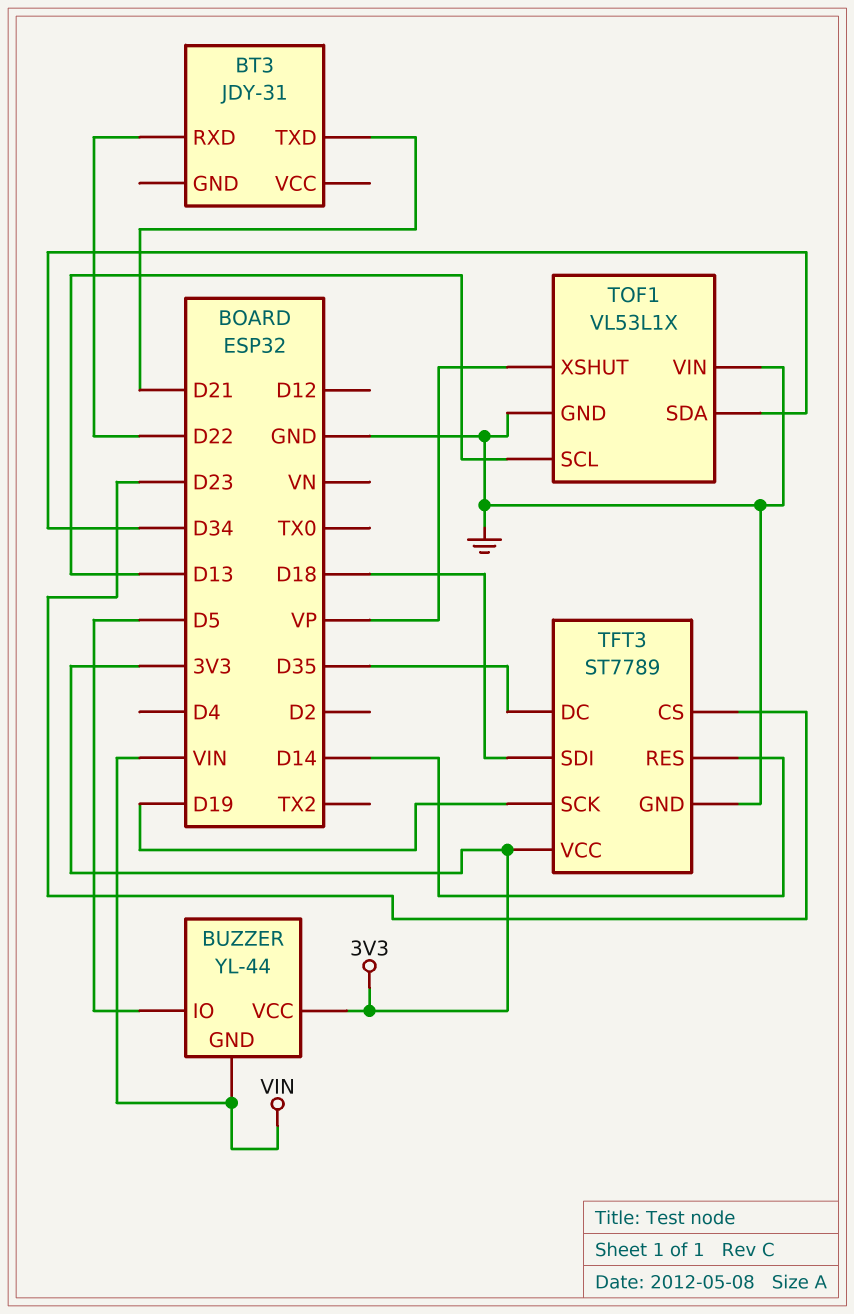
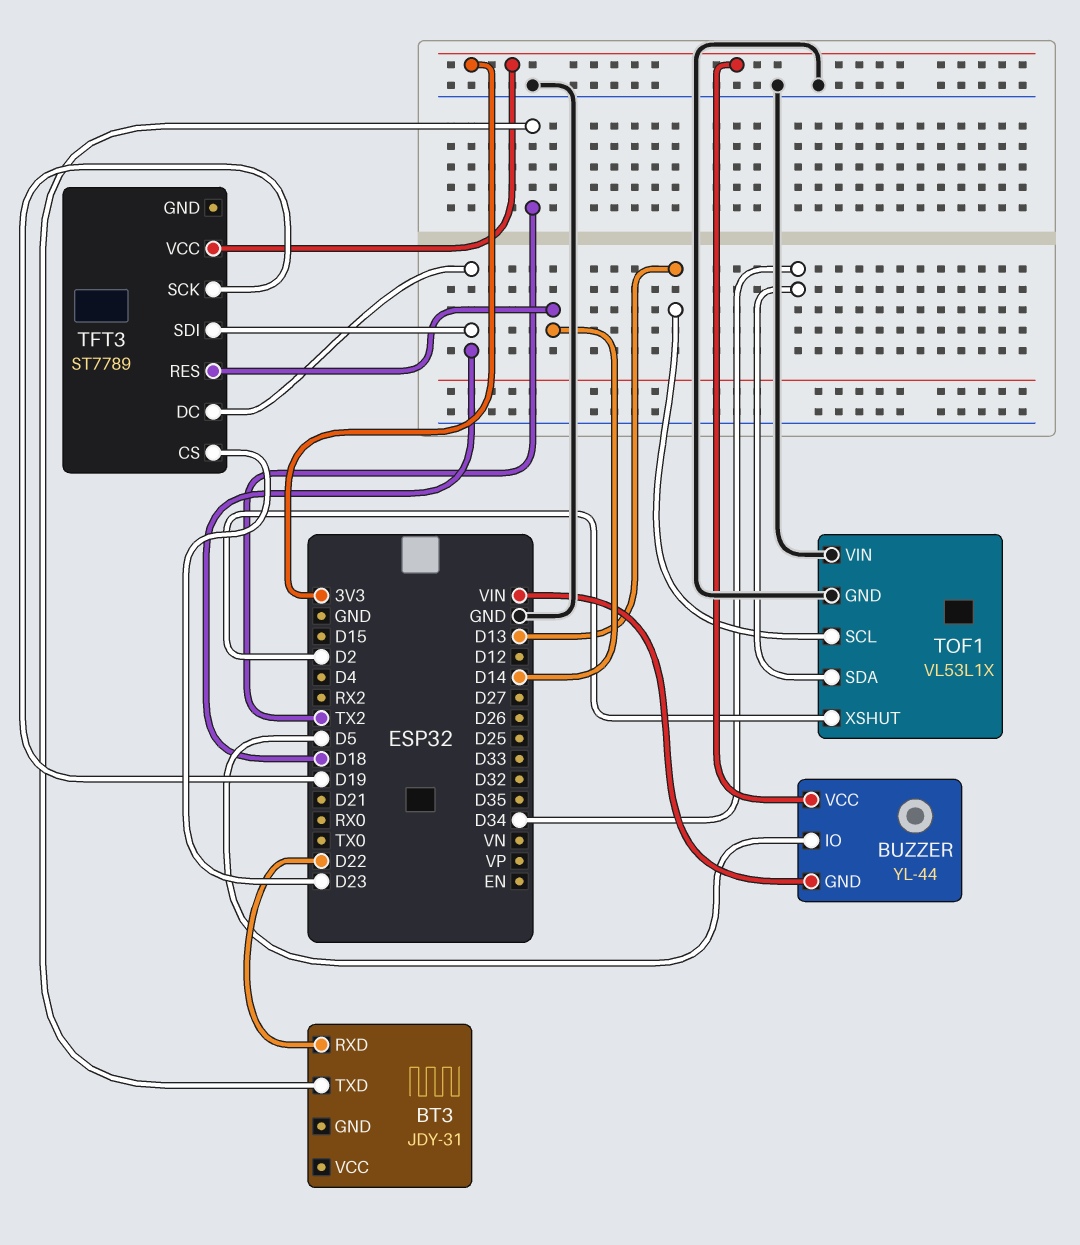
BT3 pin TXD: D21 -> TX2
TFT3 pin DC: D35 -> D18
TFT3 pin GND: GND -> none
TOF1 pin XSHUT: VP -> D2

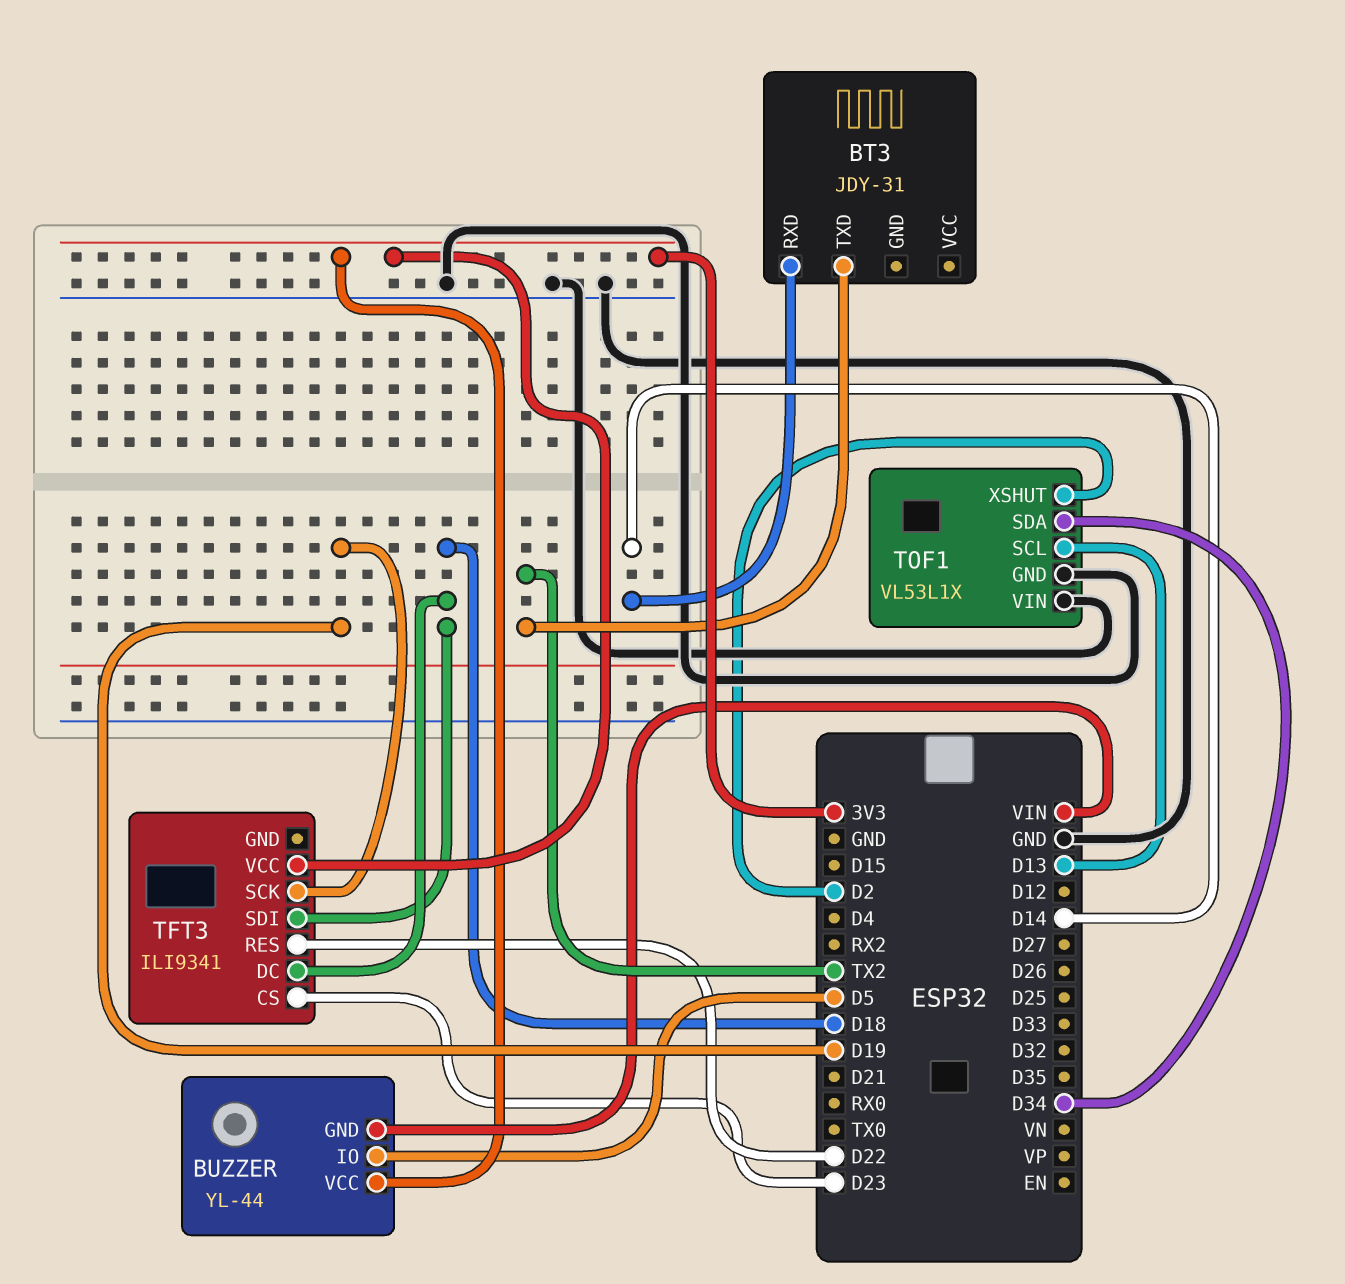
BT3 pin RXD: D22 -> D14
TFT3: ST7789 -> ILI9341
TFT3 pin RES: D14 -> D22

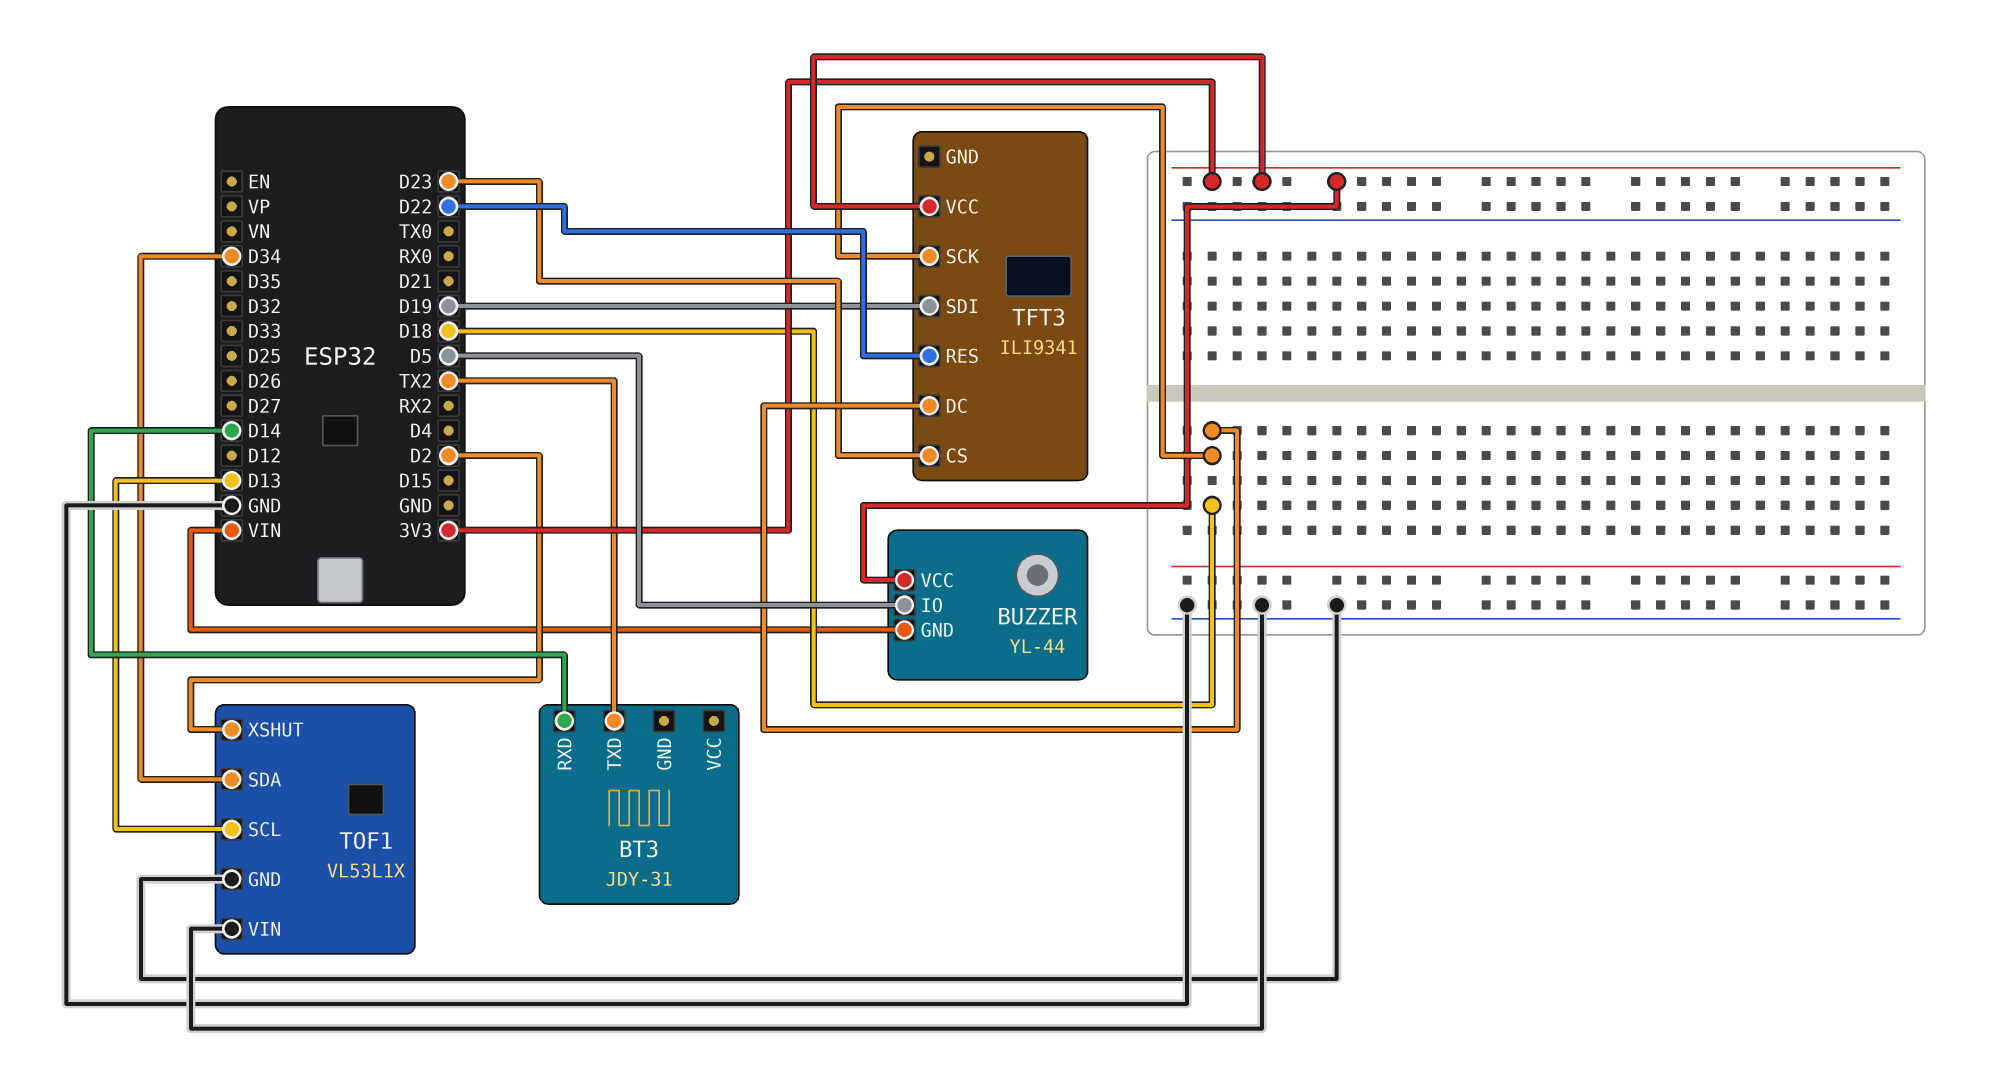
TFT3 pin SCK: D19 -> D18
TFT3 pin SDI: D18 -> D19

